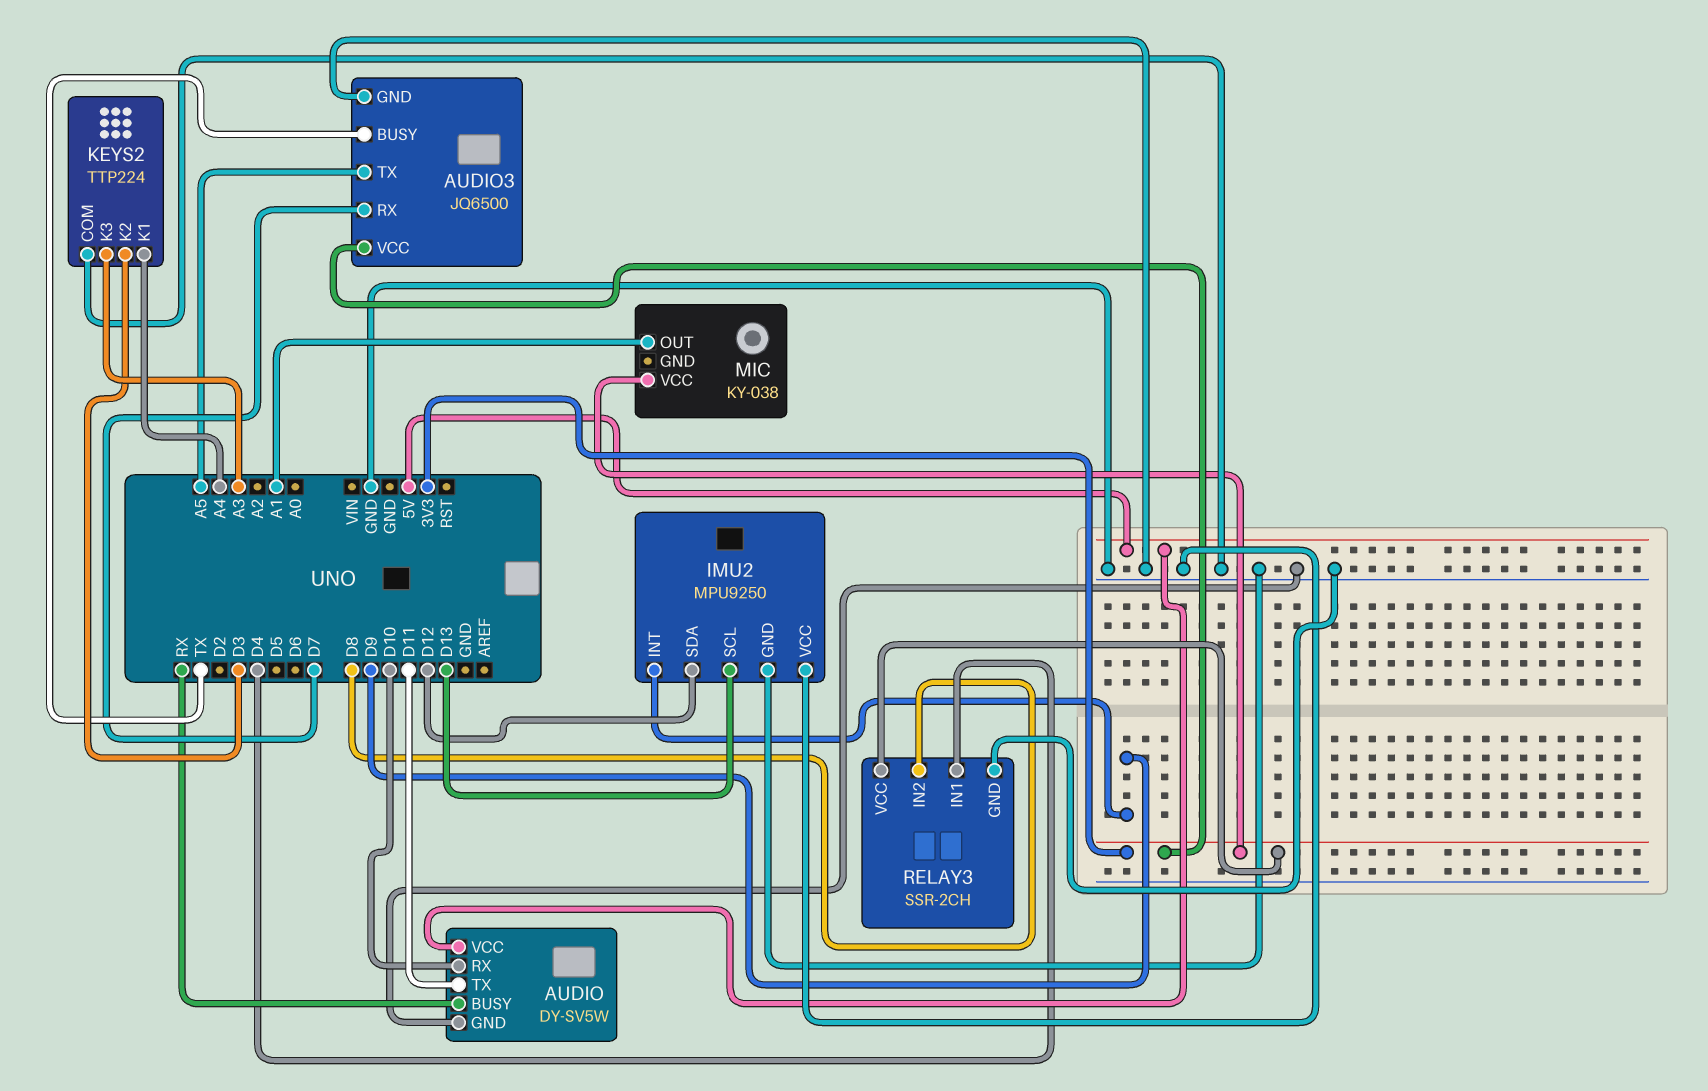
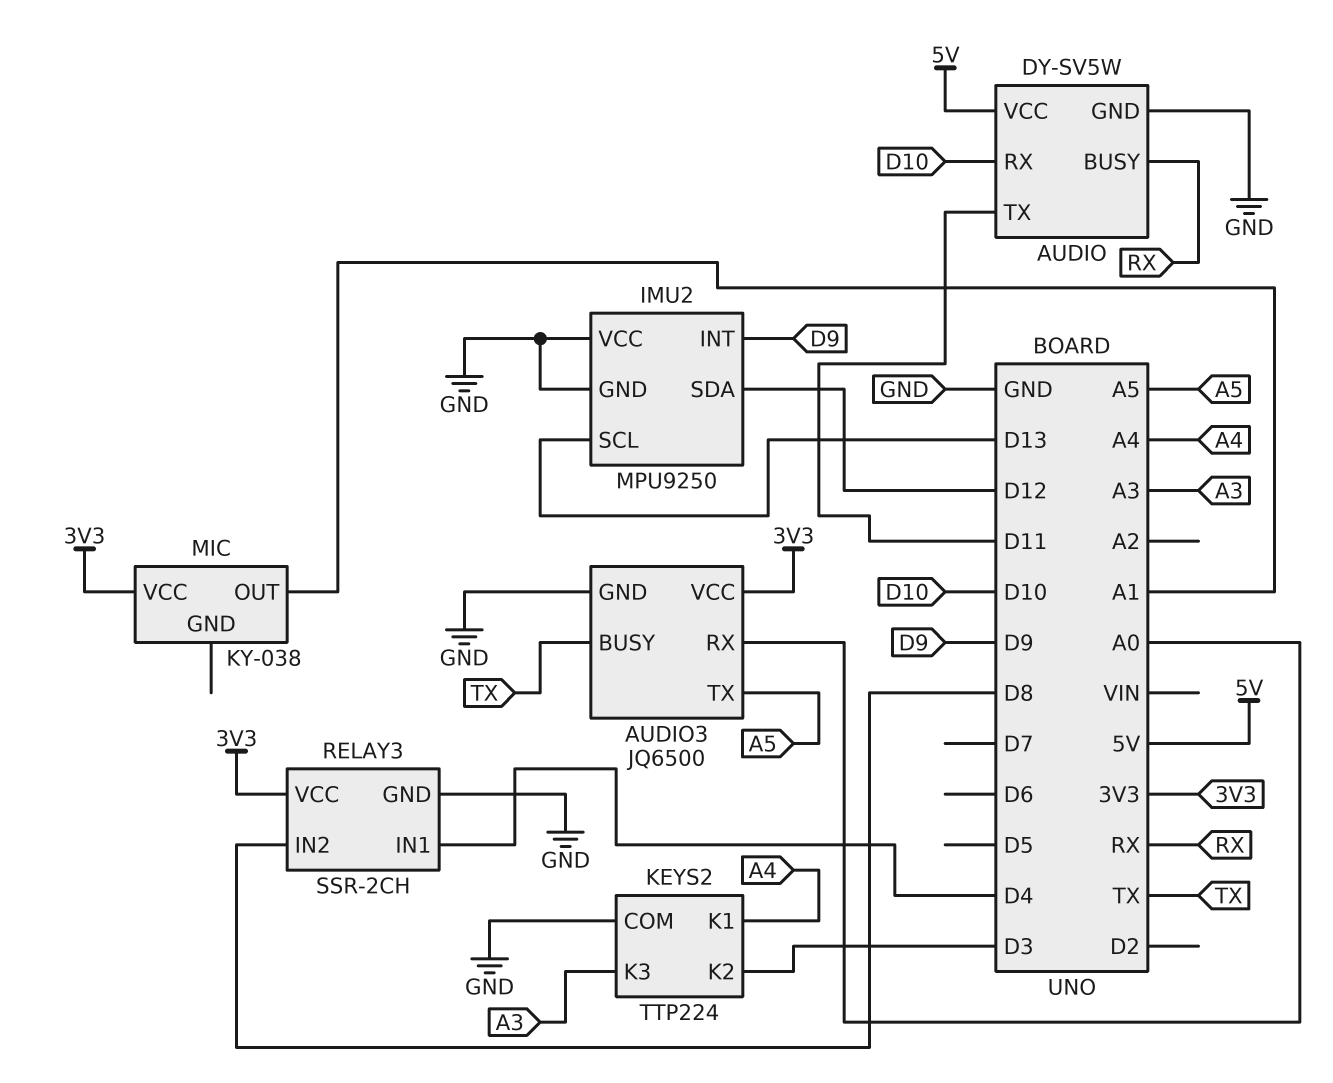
AUDIO3 pin RX: D7 -> A0

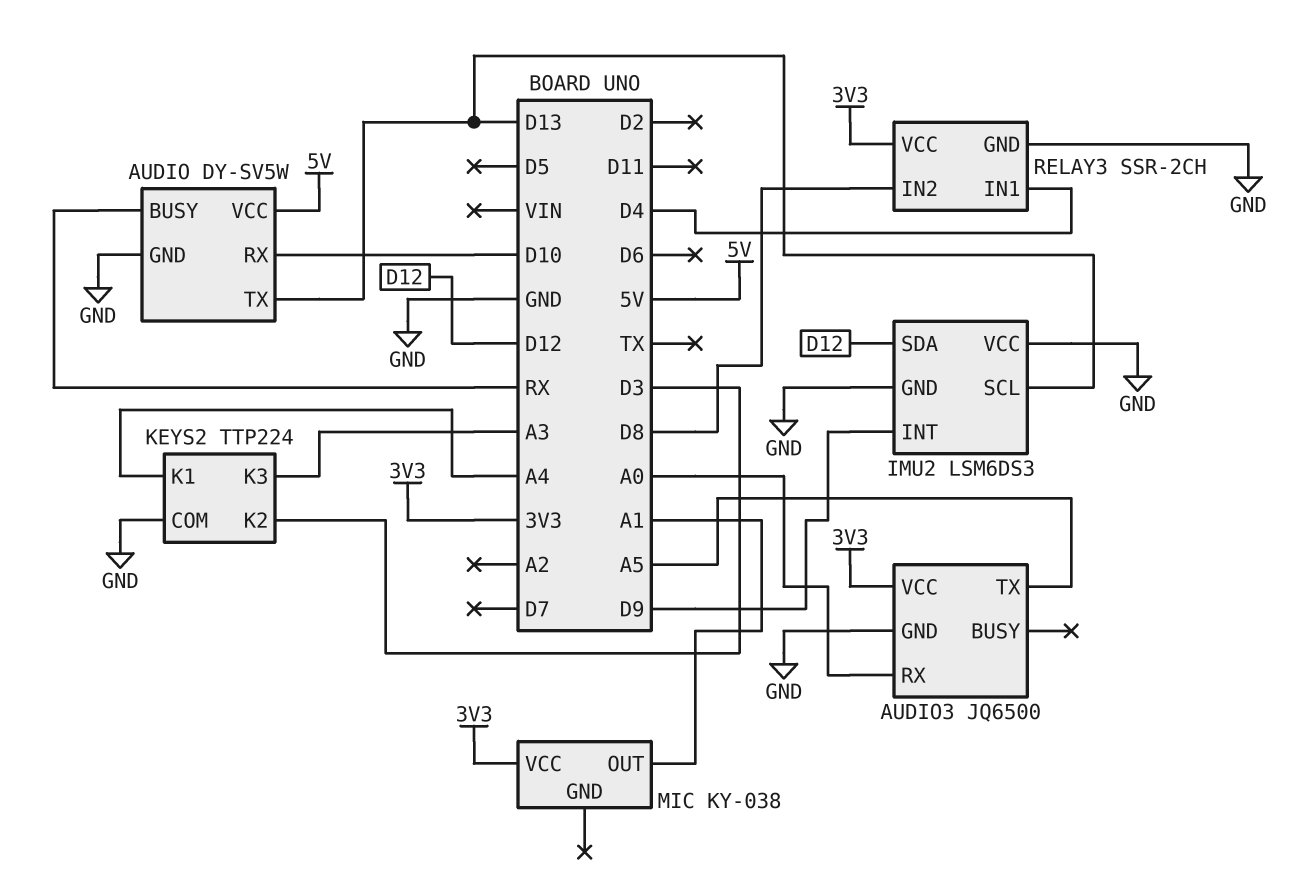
AUDIO pin TX: D11 -> D13
AUDIO3 pin BUSY: TX -> none
IMU2: MPU9250 -> LSM6DS3

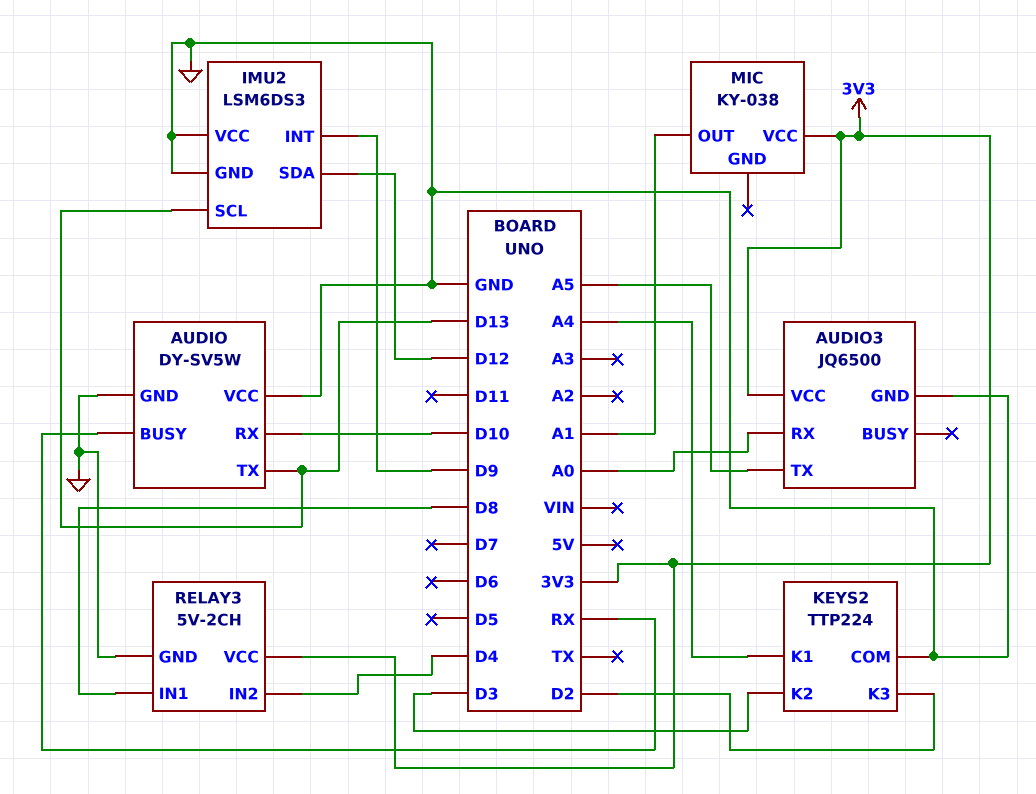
AUDIO pin VCC: 5V -> GND
KEYS2 pin K3: A3 -> D2
RELAY3: SSR-2CH -> 5V-2CH
RELAY3 pin IN1: D4 -> D8
RELAY3 pin IN2: D8 -> D4

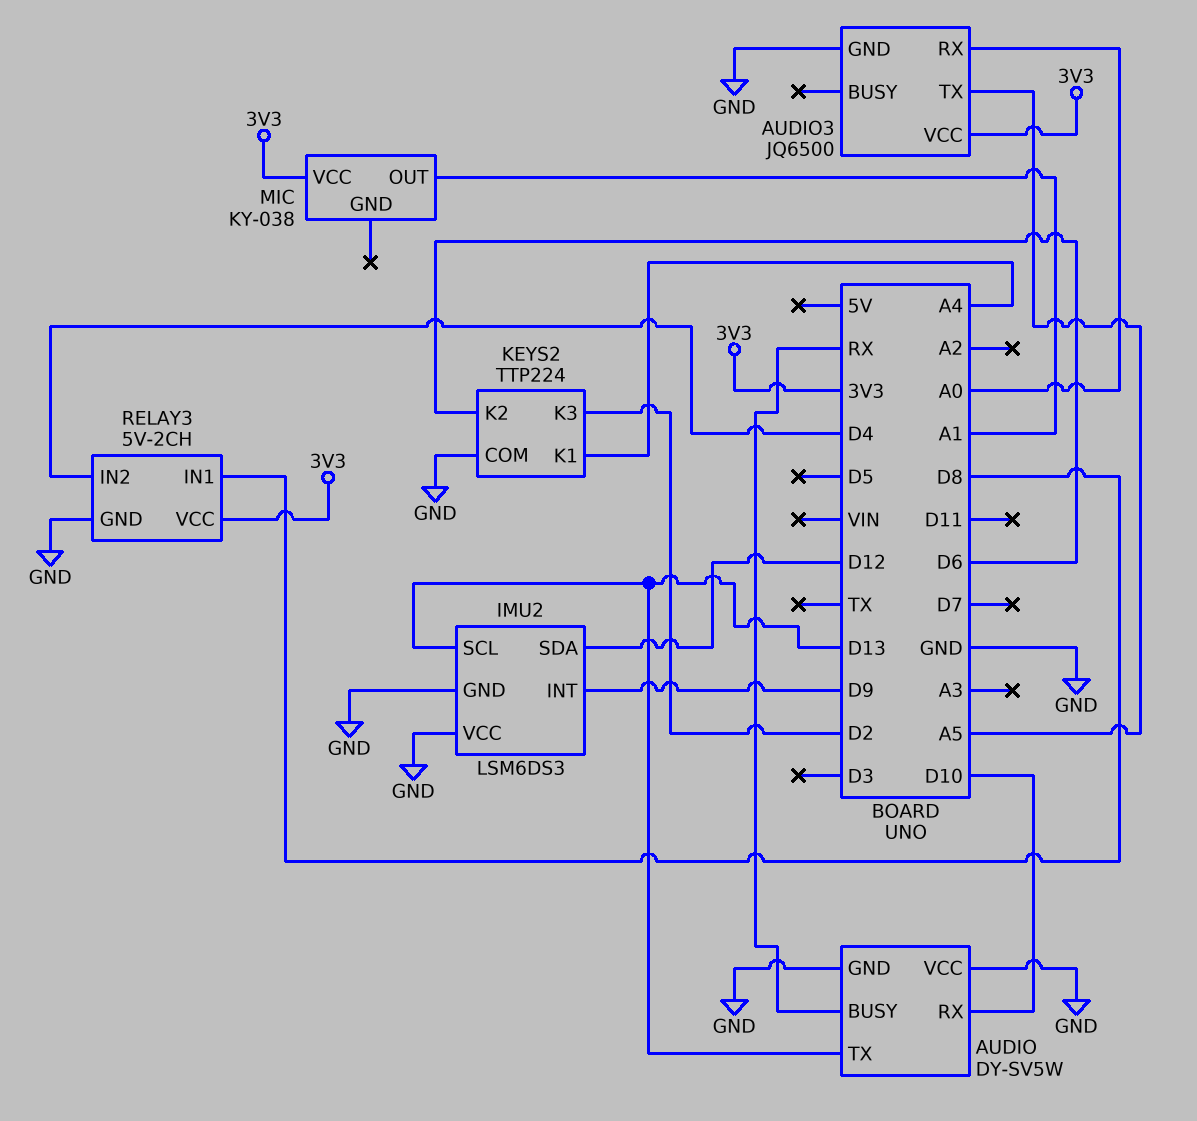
KEYS2 pin K2: D3 -> D6

